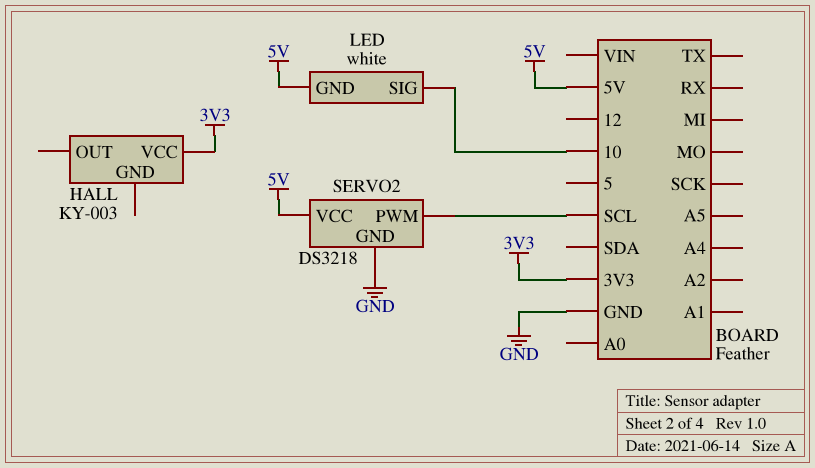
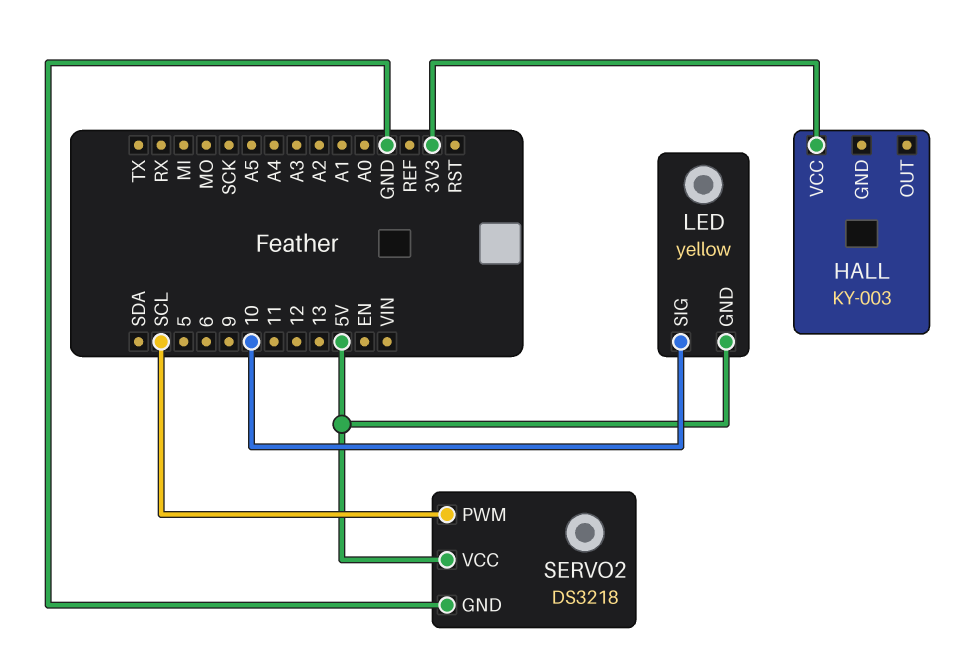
LED: white -> yellow

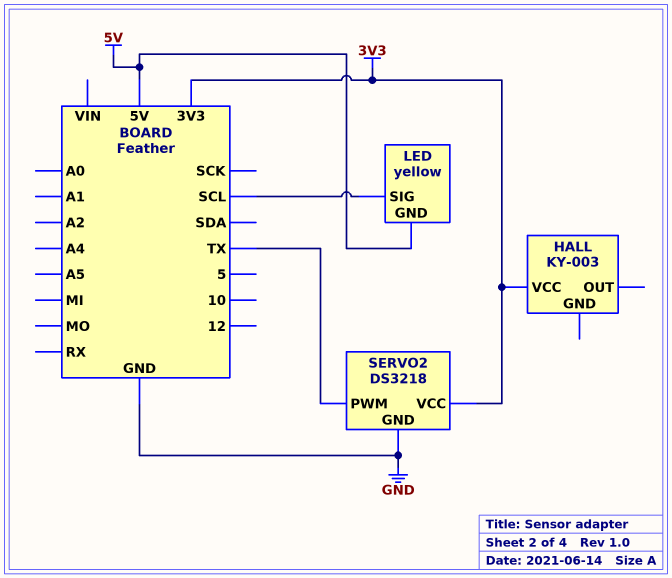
LED pin SIG: 10 -> SCL
SERVO2 pin PWM: SCL -> TX
SERVO2 pin VCC: 5V -> 3V3

